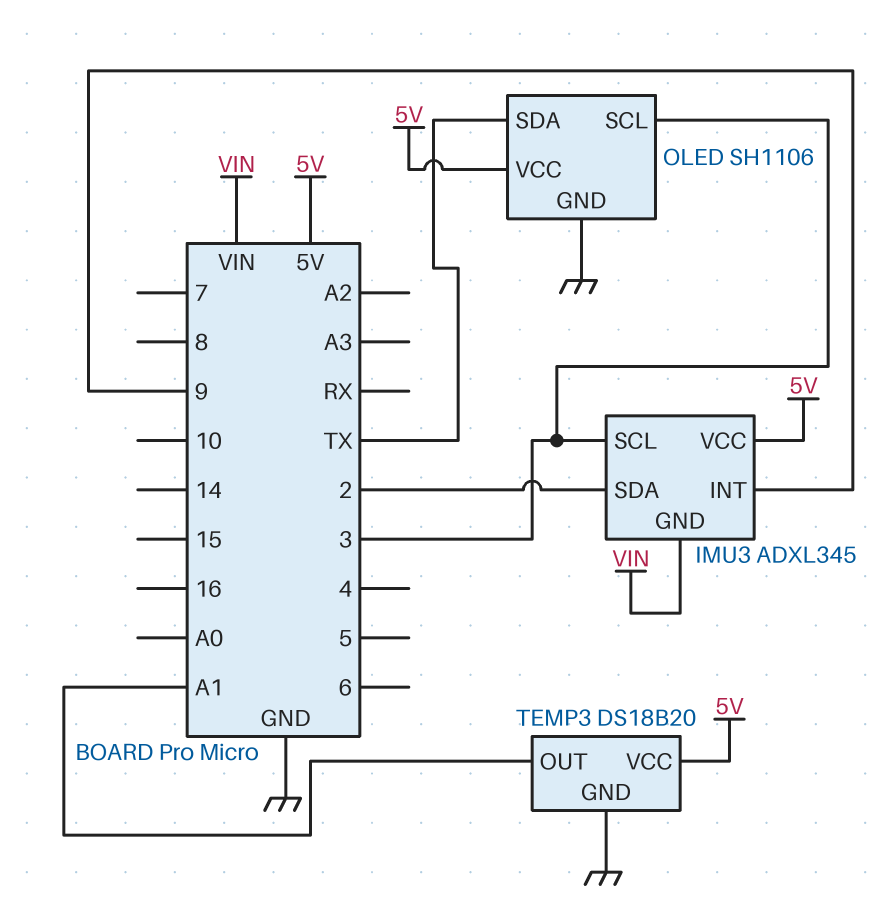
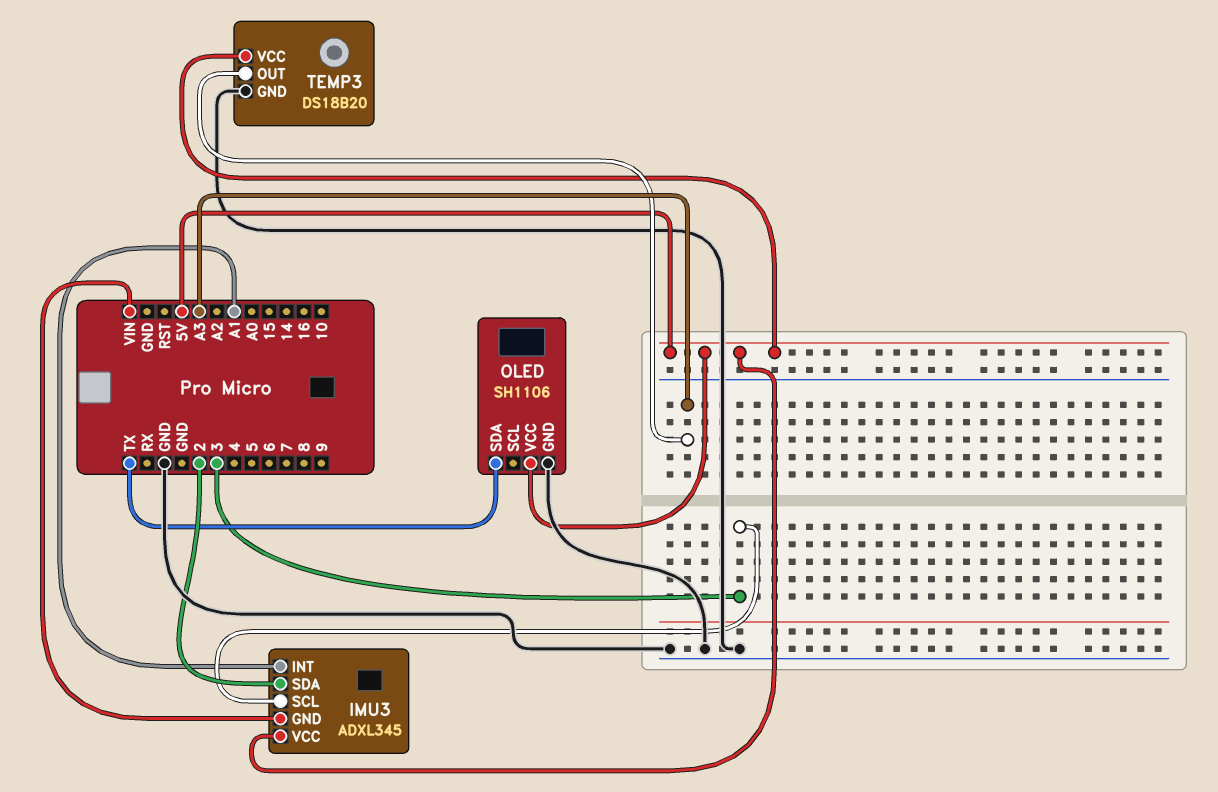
IMU3 pin INT: 9 -> A1
OLED pin SCL: 3 -> none
TEMP3 pin OUT: A1 -> A3

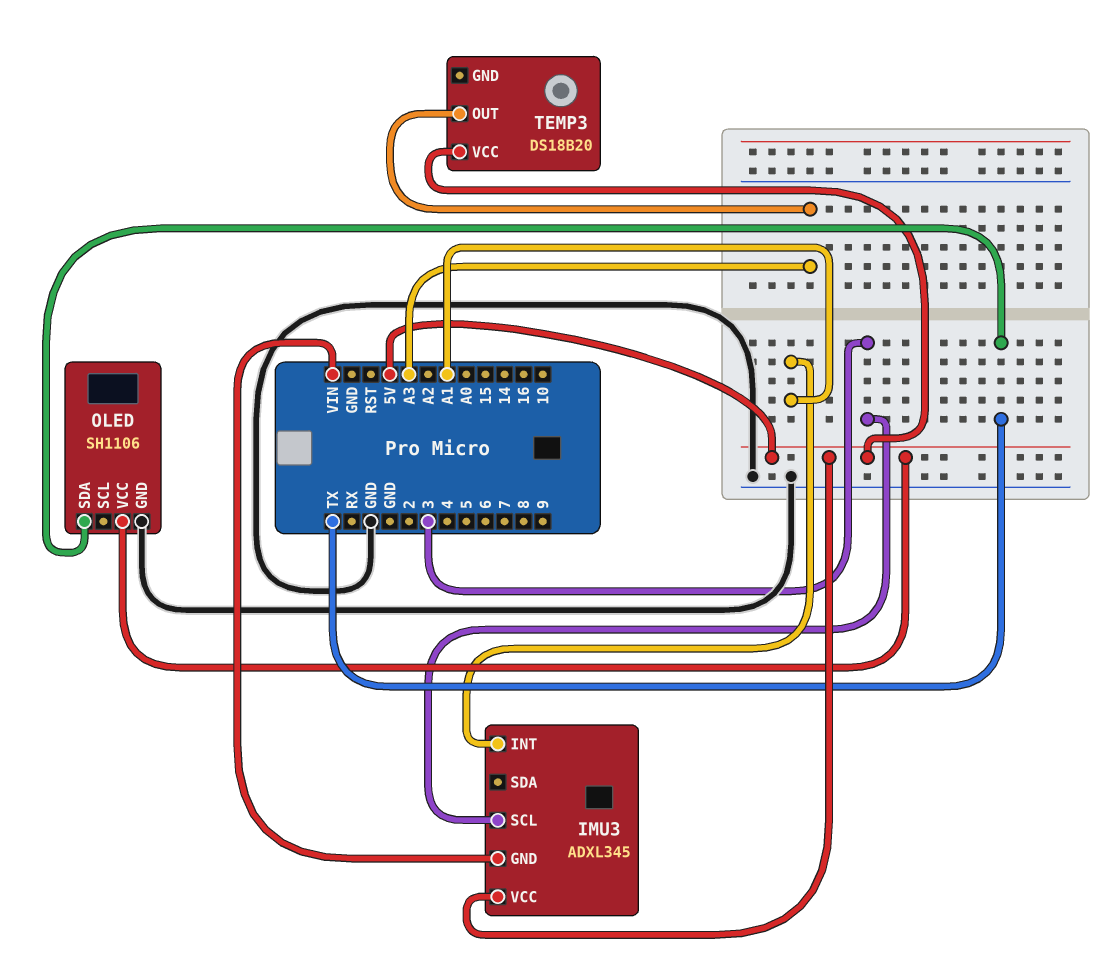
IMU3 pin SDA: 2 -> none
TEMP3 pin GND: GND -> none

